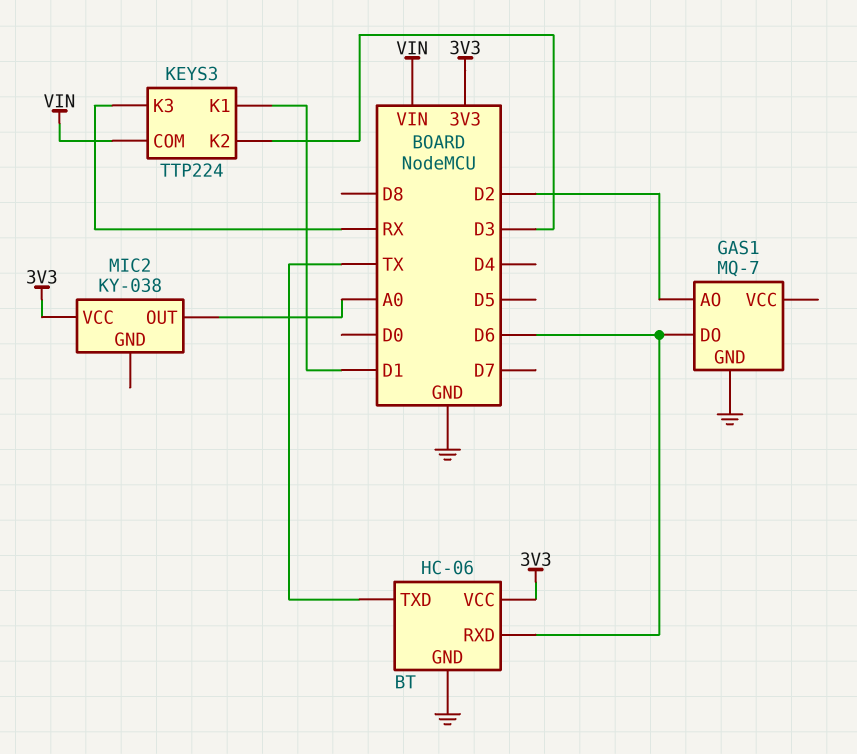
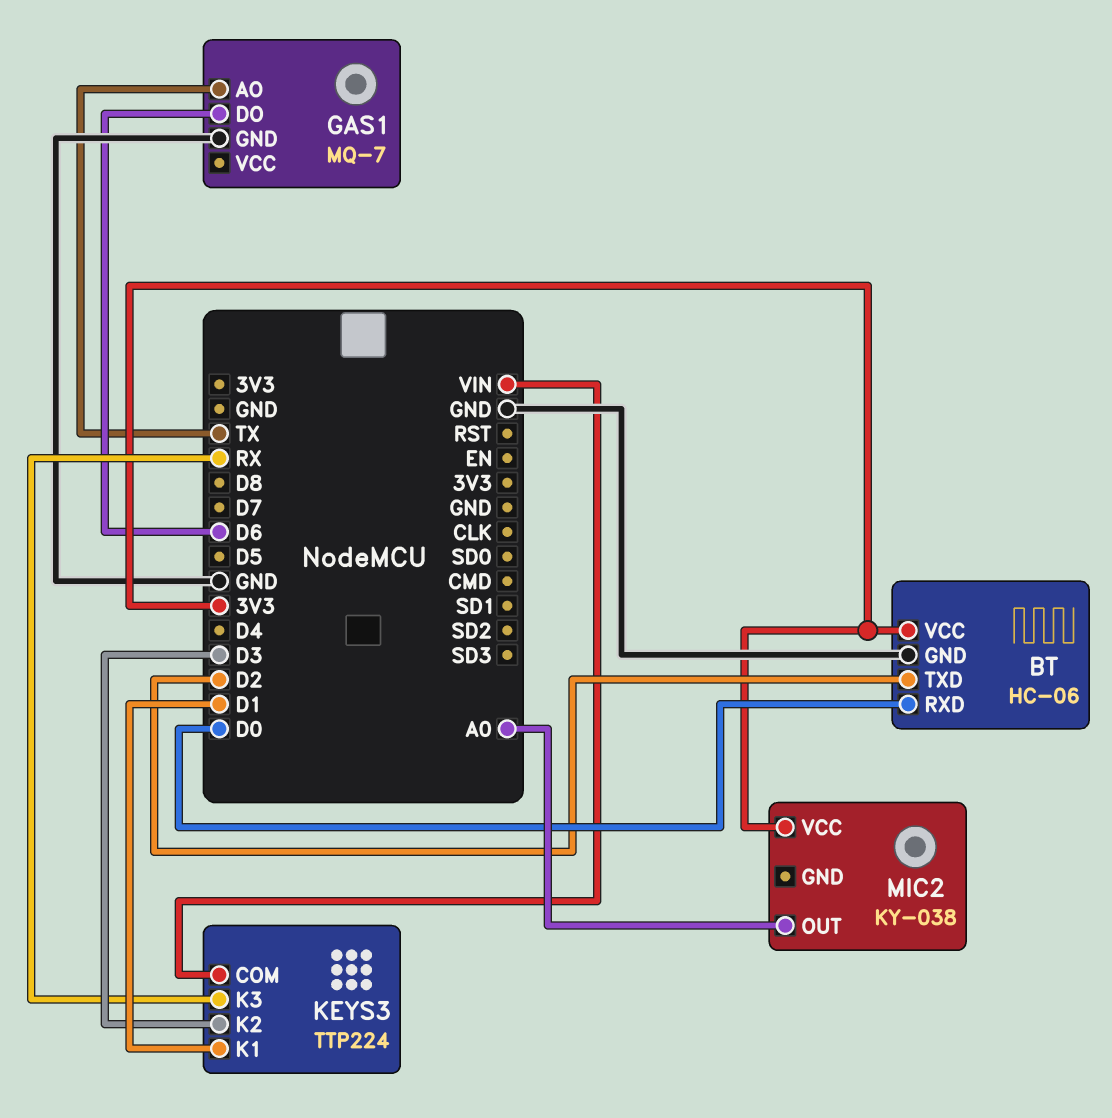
BT pin RXD: D6 -> D0
BT pin TXD: TX -> D2
GAS1 pin AO: D2 -> TX

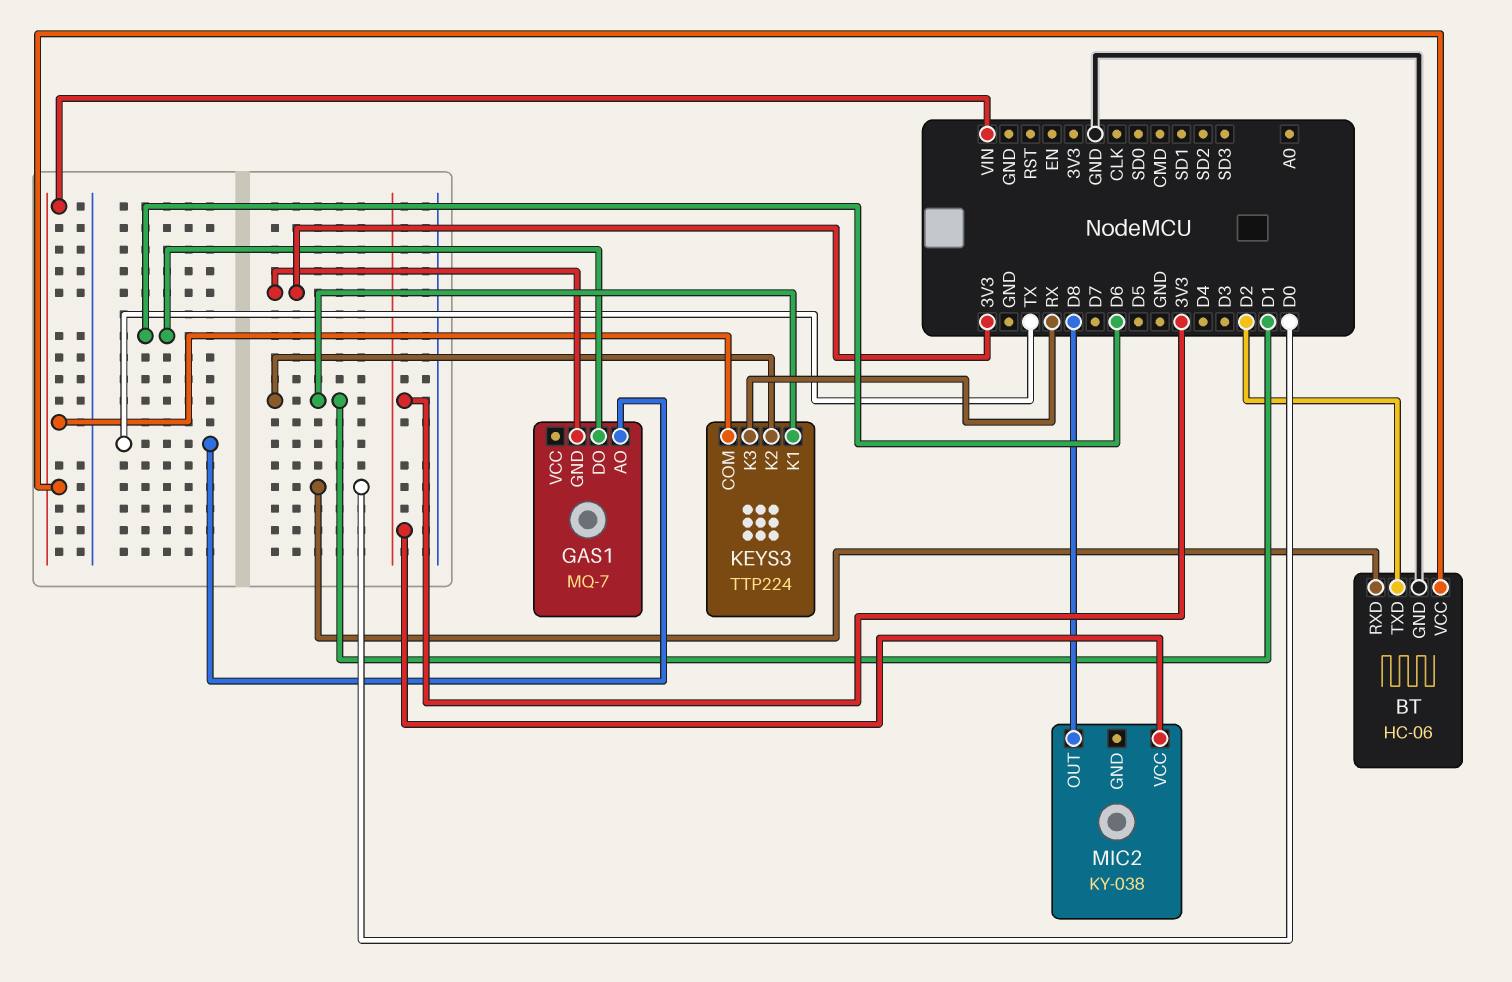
BT pin VCC: 3V3 -> VIN
GAS1 pin GND: GND -> 3V3
KEYS3 pin K2: D3 -> D1
MIC2 pin OUT: A0 -> D8

